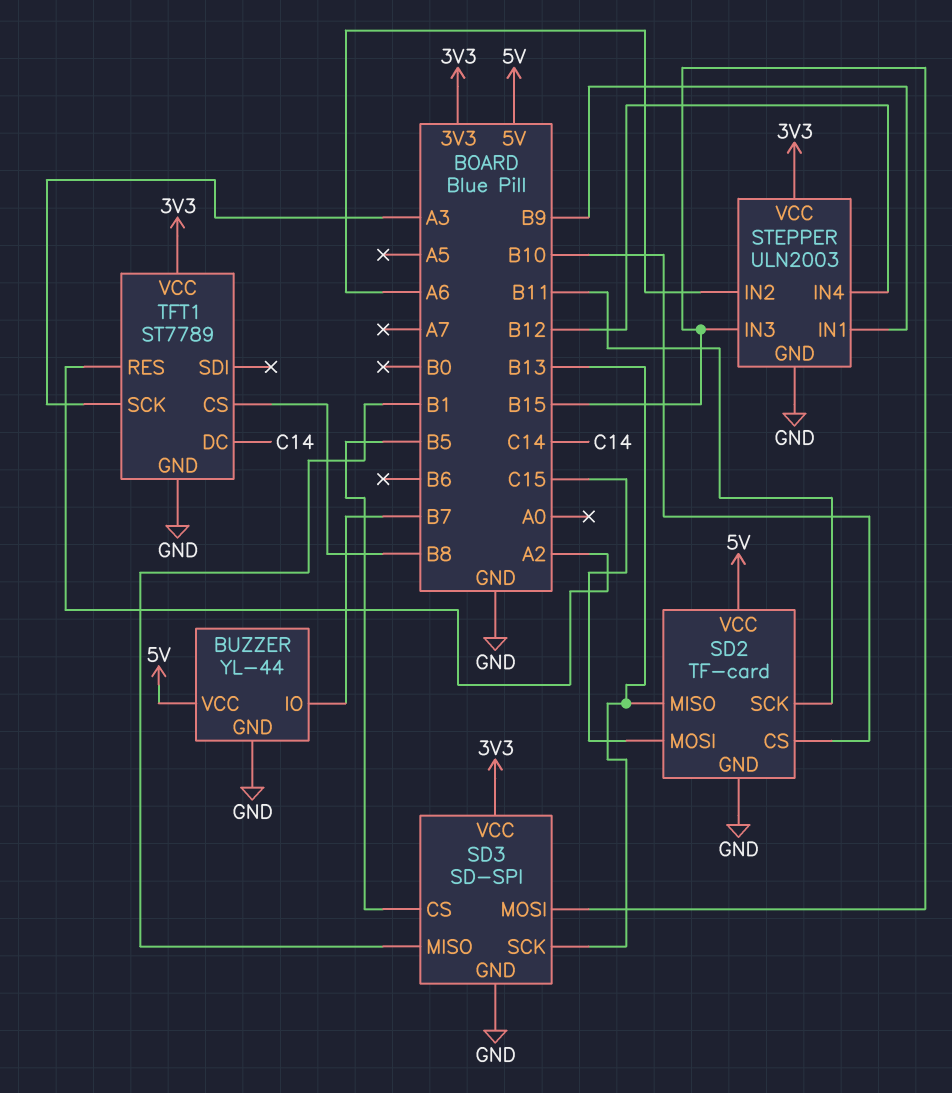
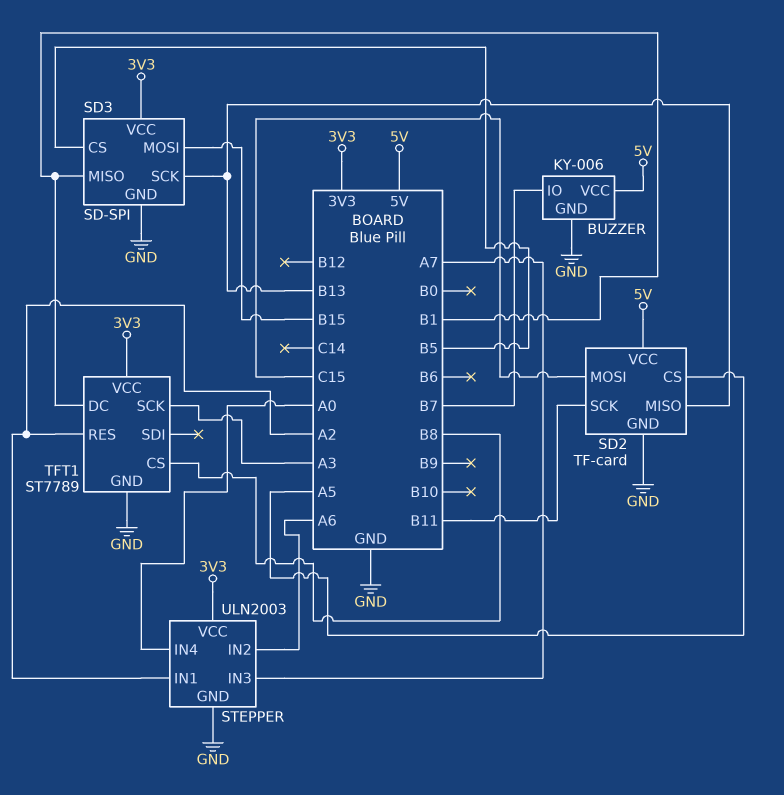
BUZZER: YL-44 -> KY-006
SD2 pin CS: B10 -> A5
STEPPER pin IN1: B9 -> A2
STEPPER pin IN3: B15 -> A7
STEPPER pin IN4: B12 -> A0
TFT1 pin DC: C14 -> B1

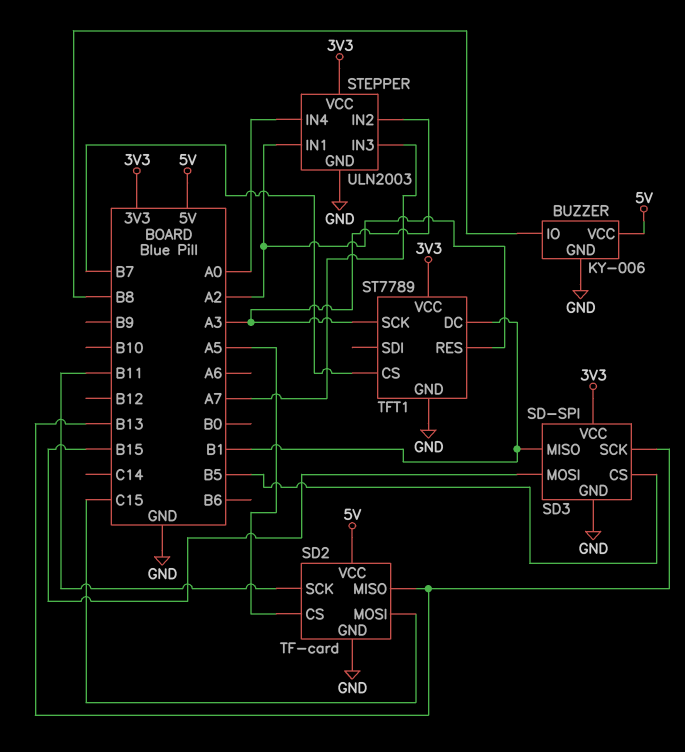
BUZZER pin IO: B7 -> B8
STEPPER pin IN2: A6 -> A3
TFT1 pin CS: B8 -> B7

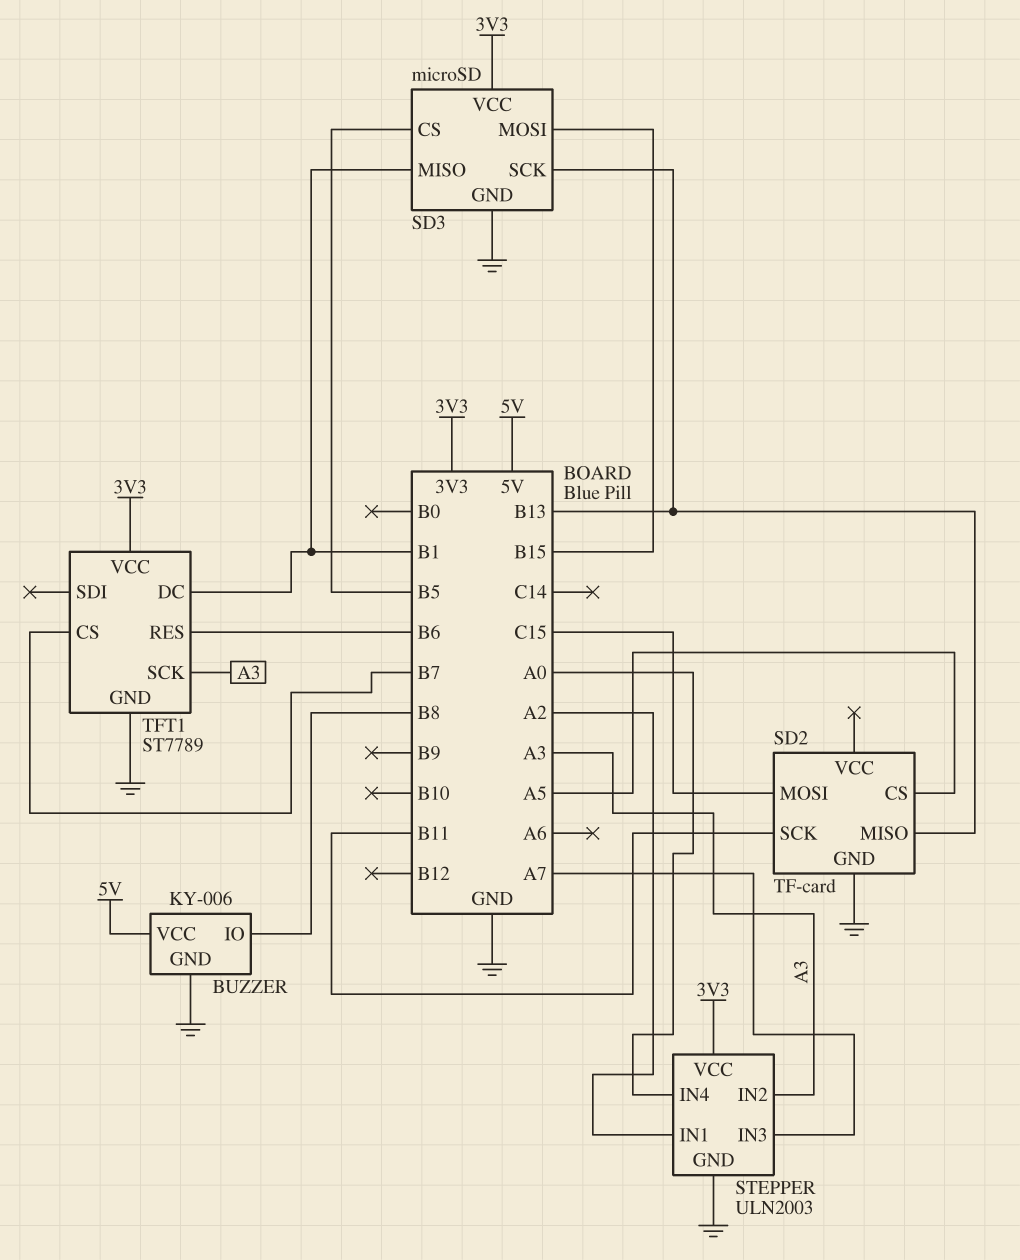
SD2 pin VCC: 5V -> none
SD3: SD-SPI -> microSD
TFT1 pin RES: A2 -> B6

